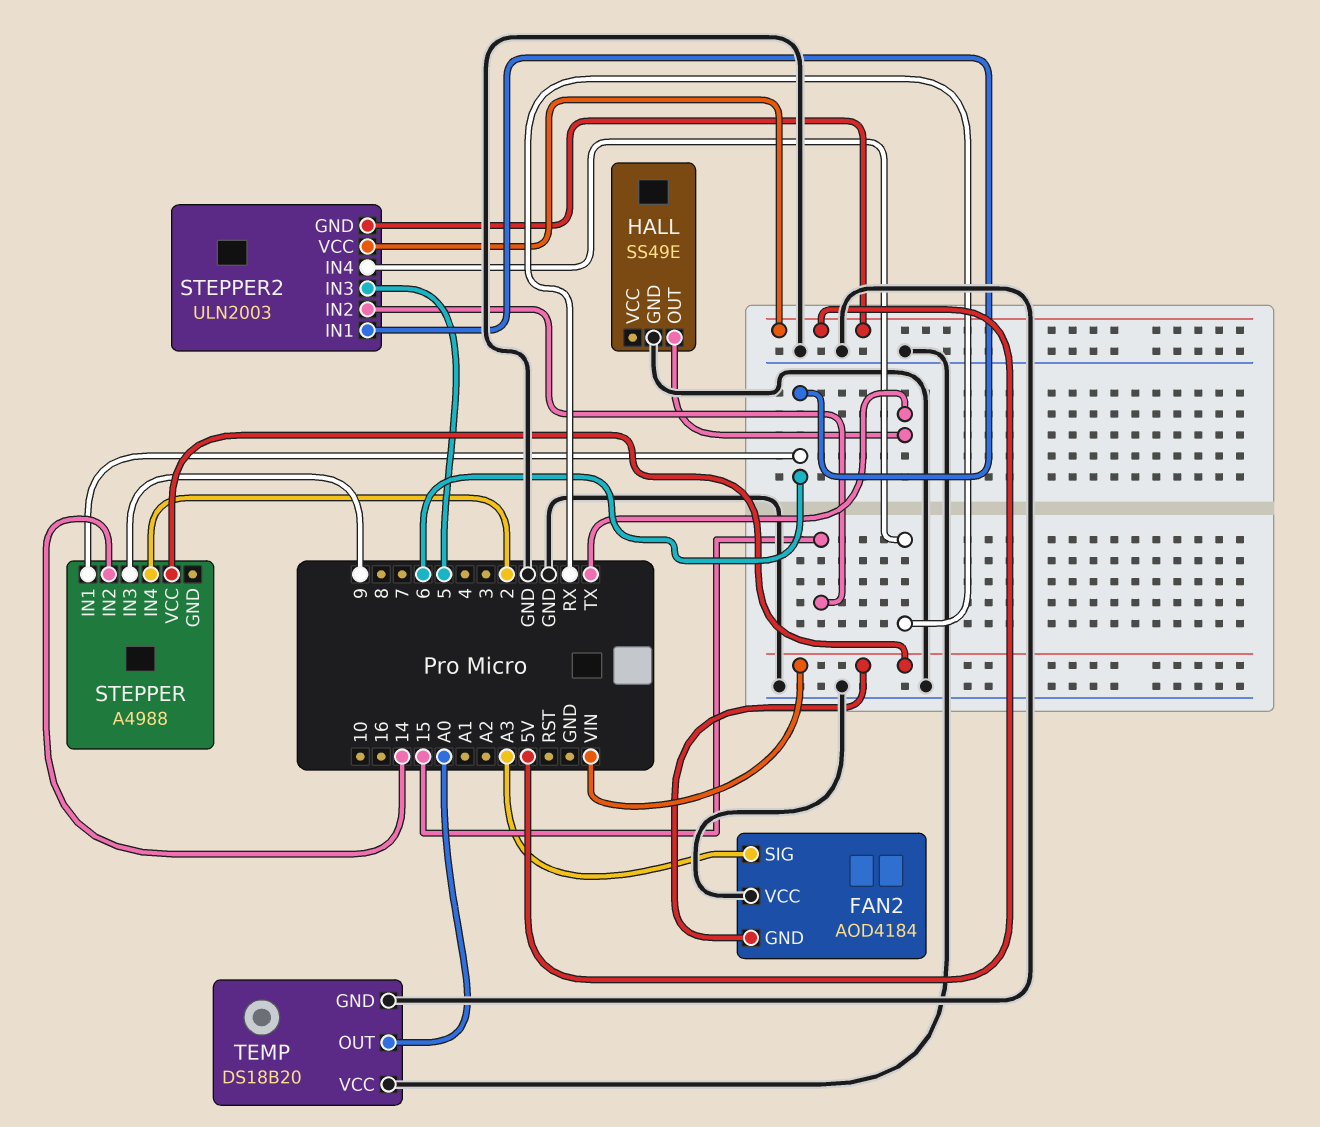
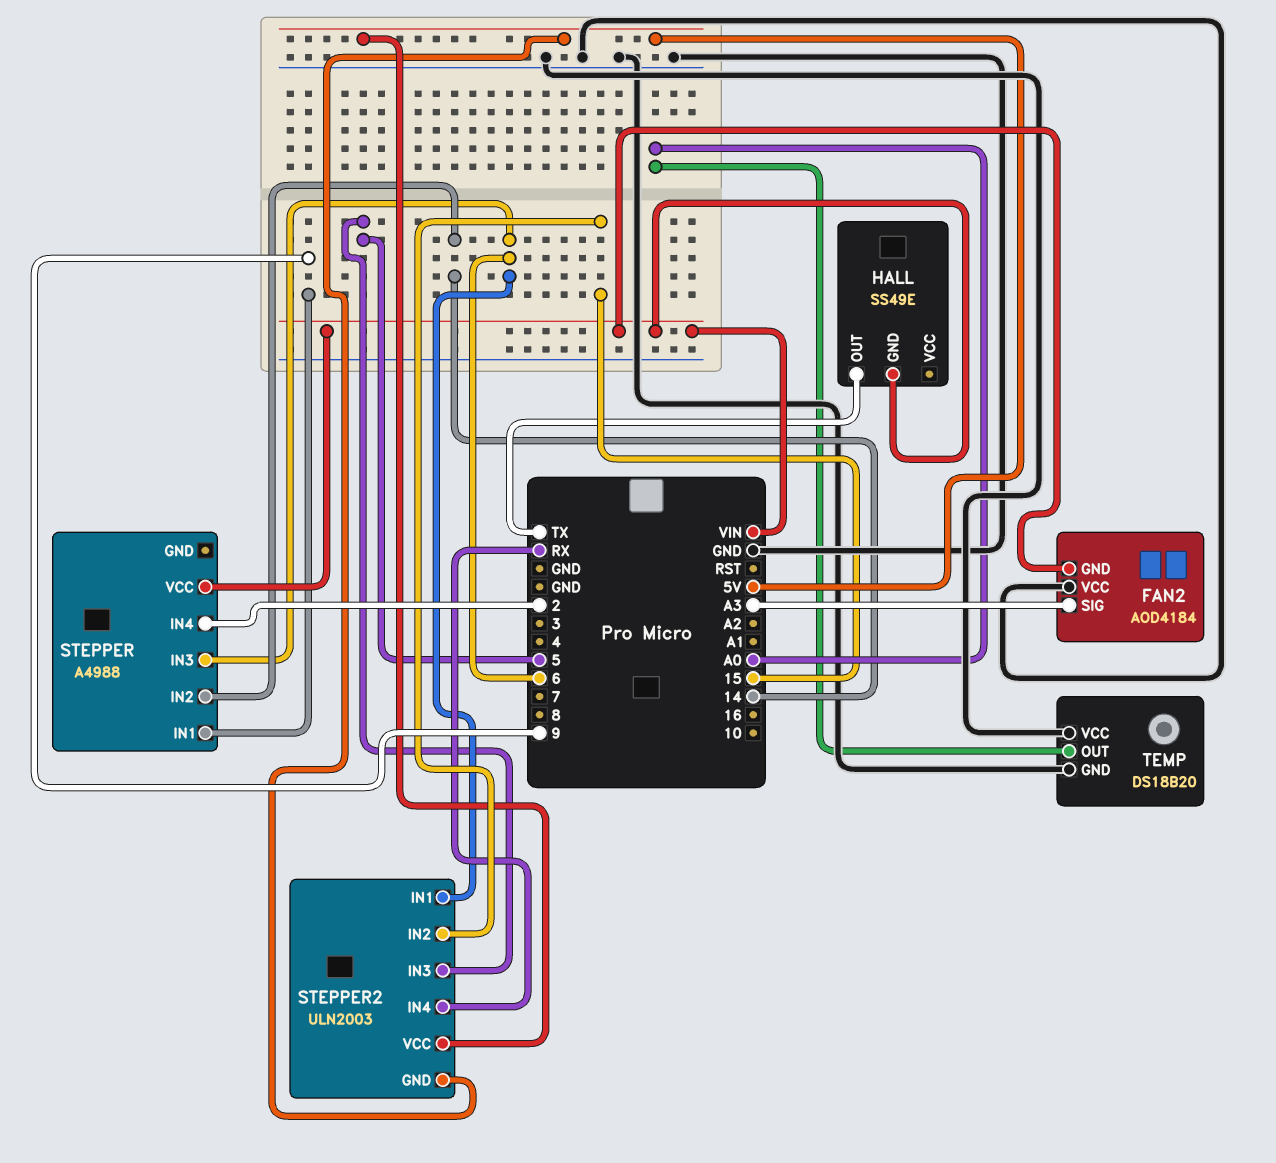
HALL pin GND: GND -> VIN
STEPPER pin IN1: 6 -> 9
STEPPER pin IN3: 9 -> 6

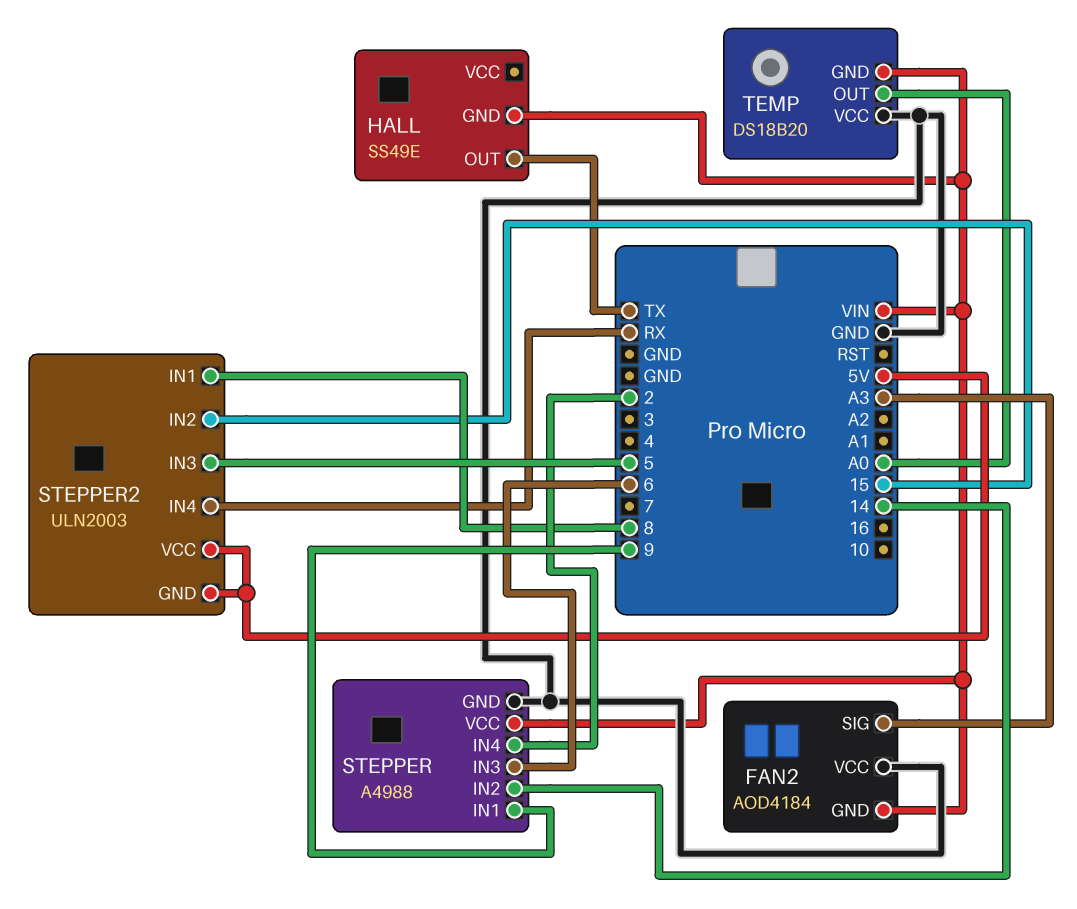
STEPPER pin GND: none -> GND
STEPPER2 pin IN1: 6 -> 8
TEMP pin GND: GND -> VIN

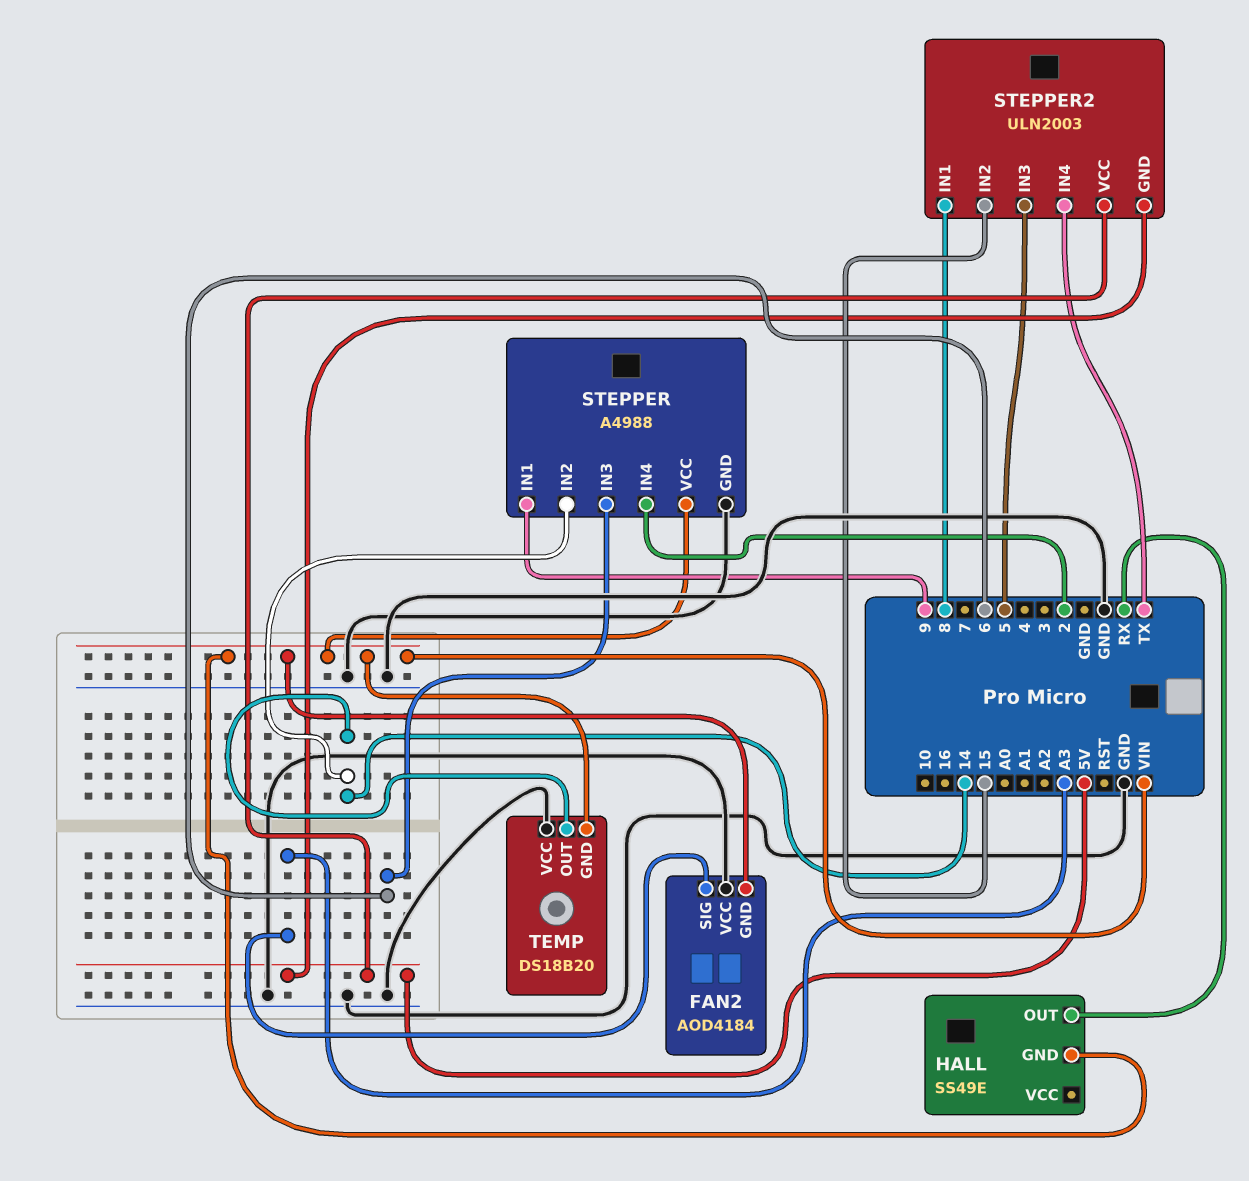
HALL pin OUT: TX -> RX
STEPPER2 pin IN4: RX -> TX
TEMP pin OUT: A0 -> 14

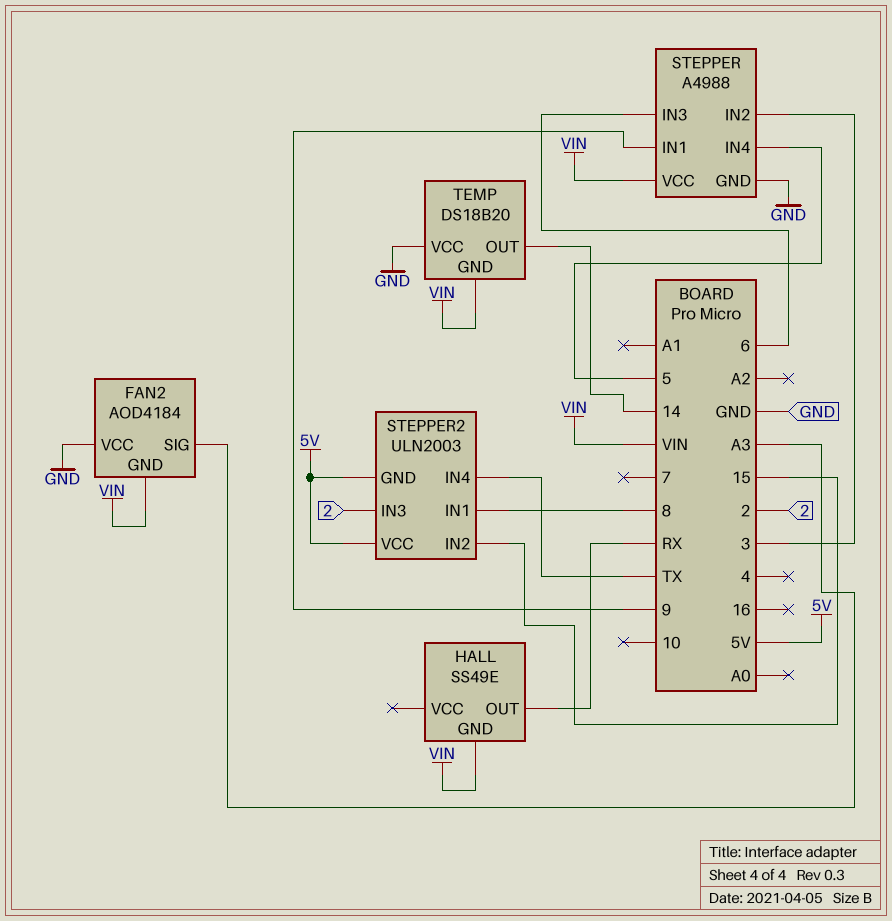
STEPPER pin IN2: 14 -> 3
STEPPER pin IN4: 2 -> 5
STEPPER2 pin IN3: 5 -> 2

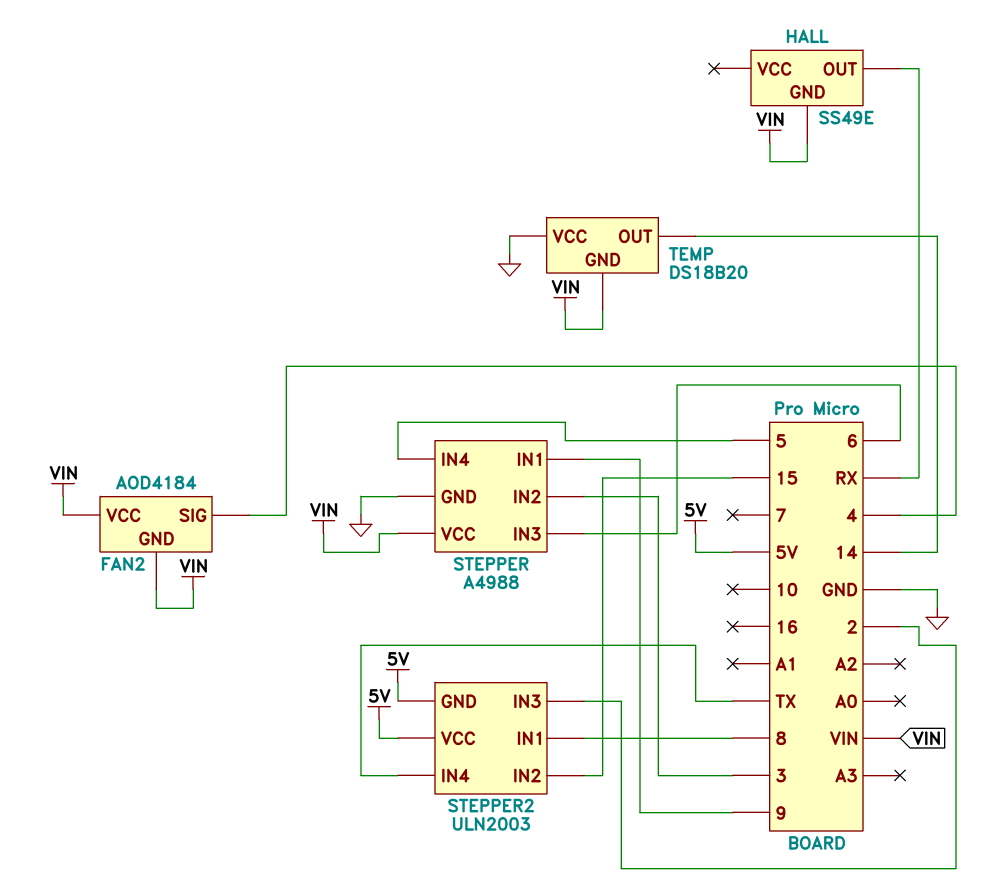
FAN2 pin SIG: A3 -> 4
FAN2 pin VCC: GND -> VIN

